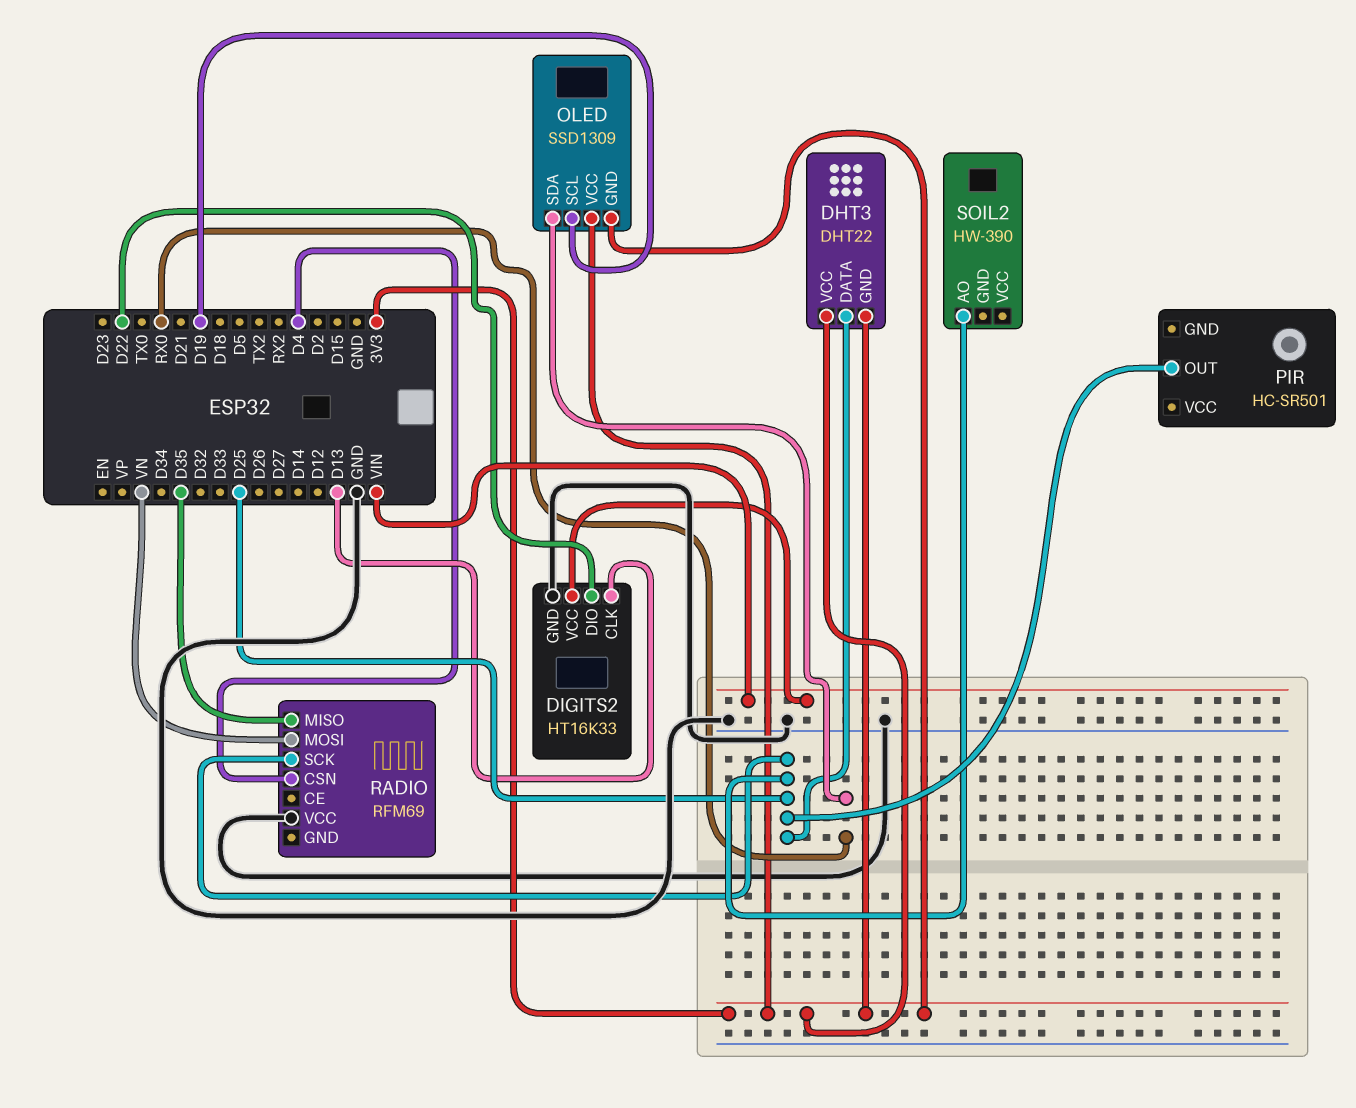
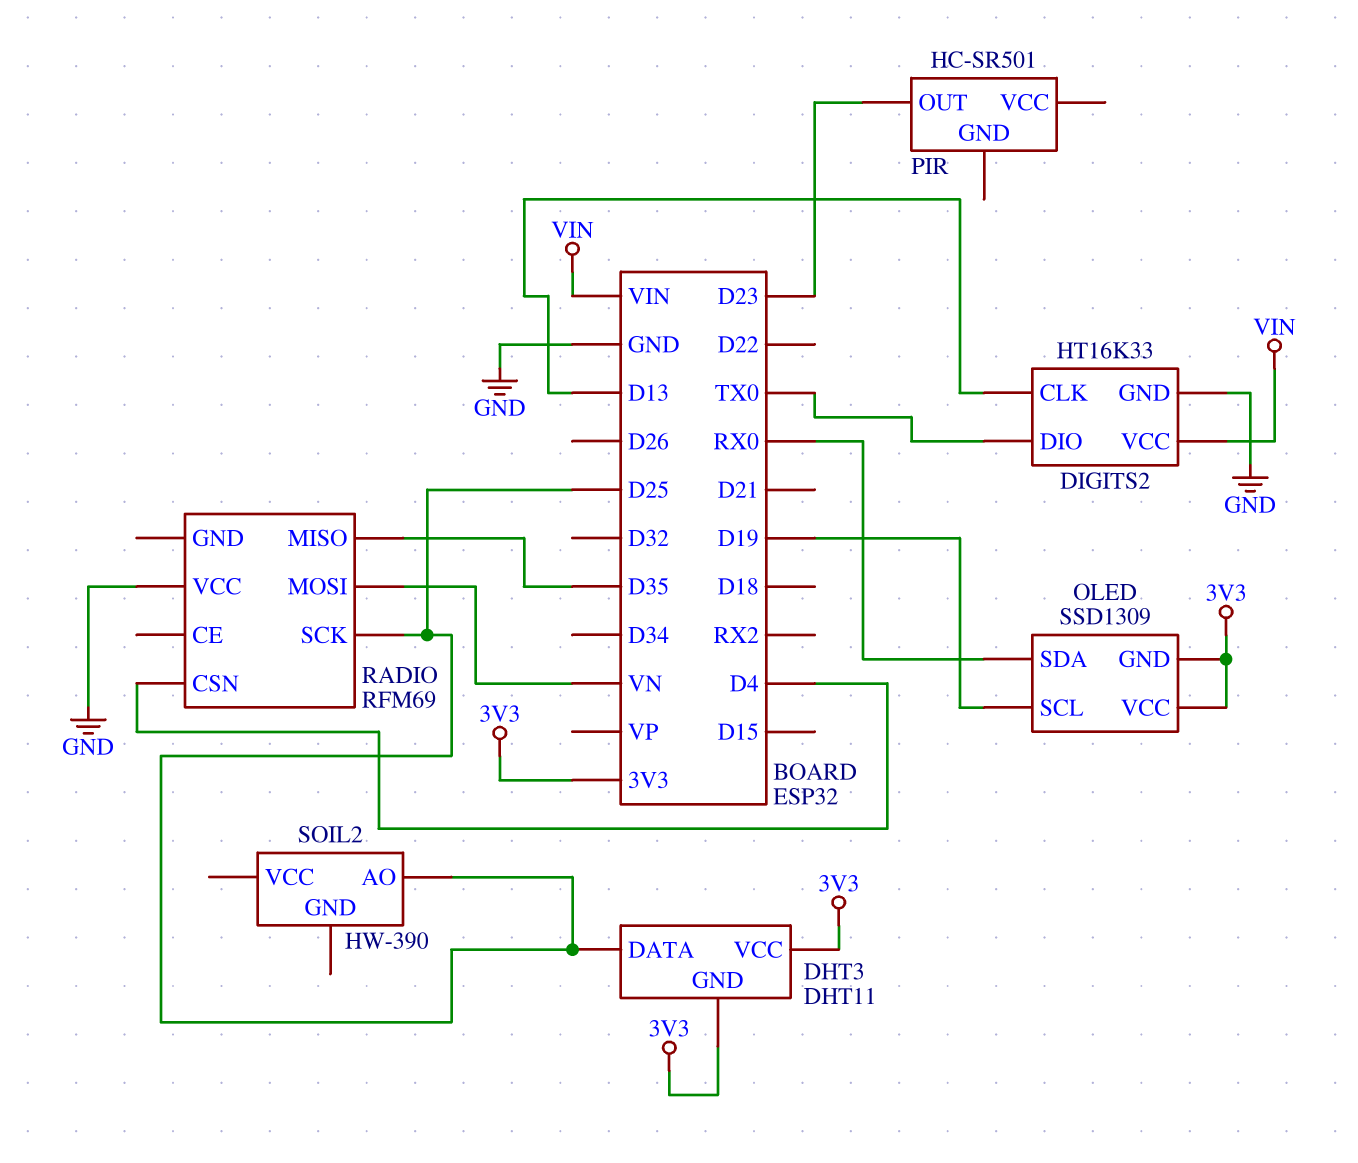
DHT3: DHT22 -> DHT11
DIGITS2 pin DIO: D22 -> TX0
PIR pin OUT: D25 -> D23

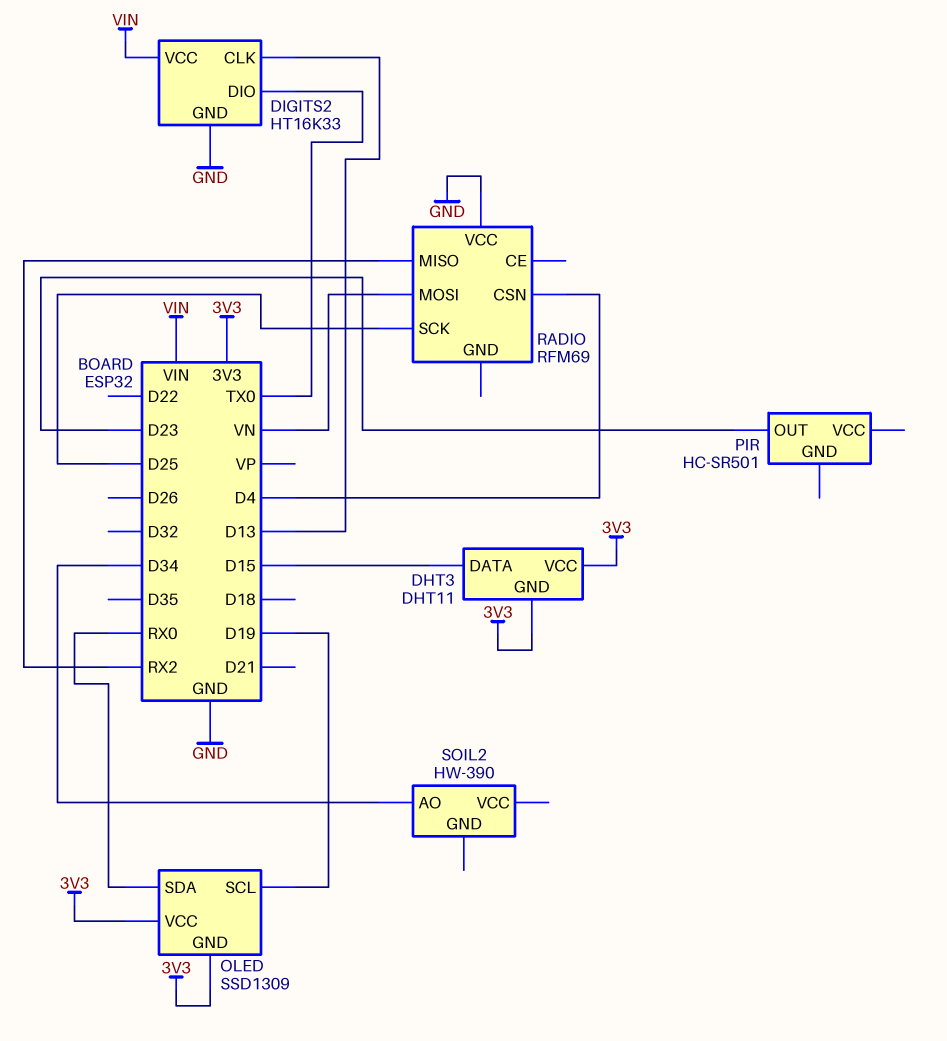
DHT3 pin DATA: D25 -> D15
RADIO pin MISO: D35 -> RX2
SOIL2 pin AO: D25 -> D34

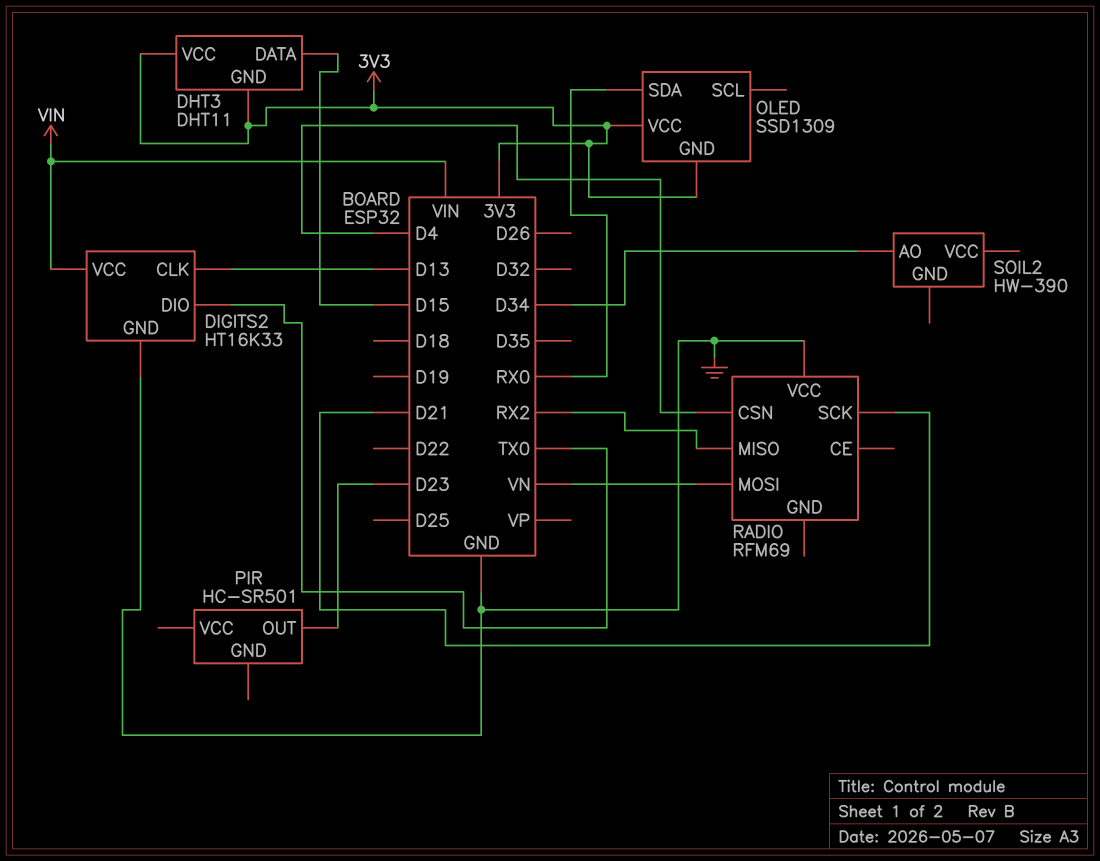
OLED pin SCL: D19 -> none
RADIO pin SCK: D25 -> D21

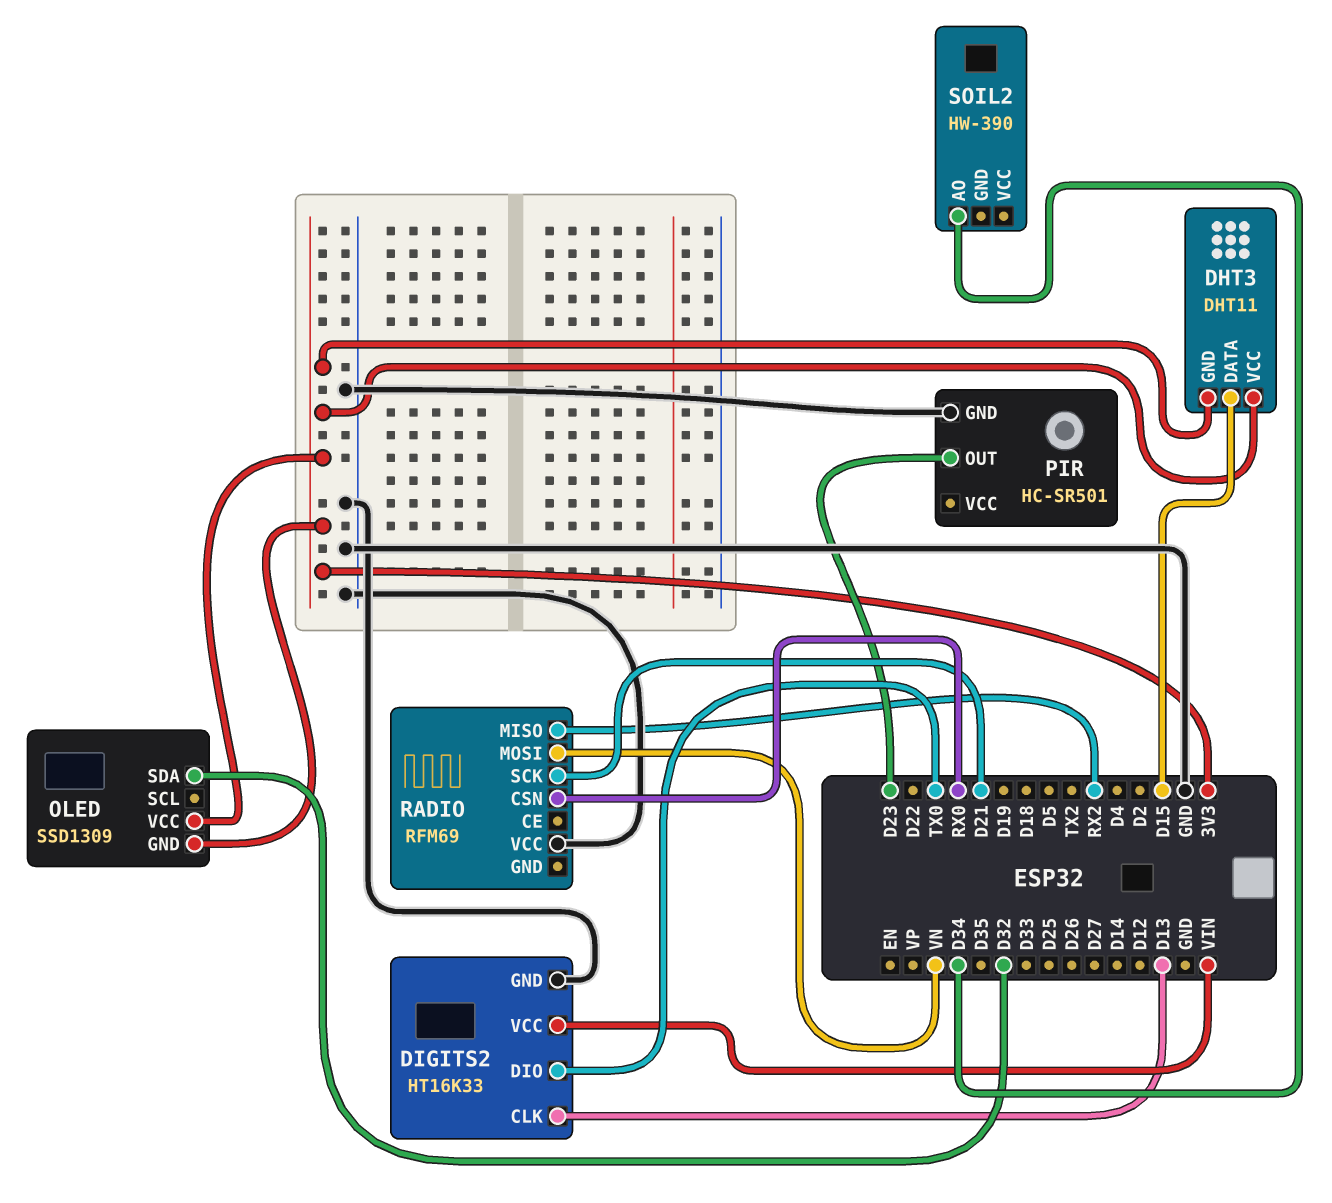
OLED pin SDA: RX0 -> D32
PIR pin GND: none -> GND
RADIO pin CSN: D4 -> RX0

